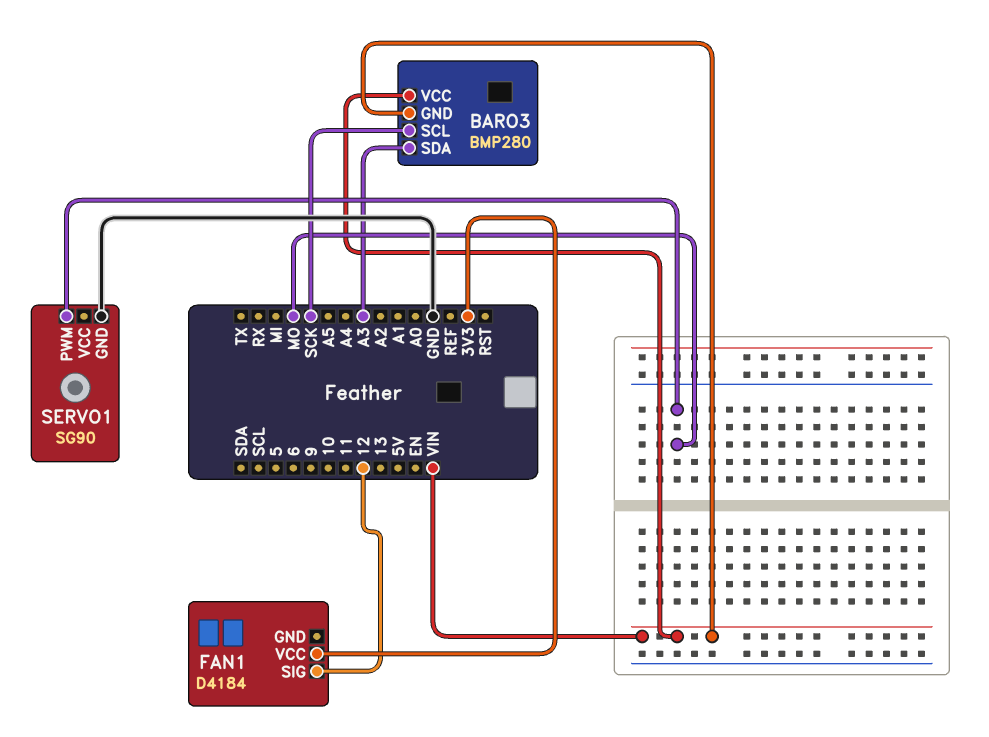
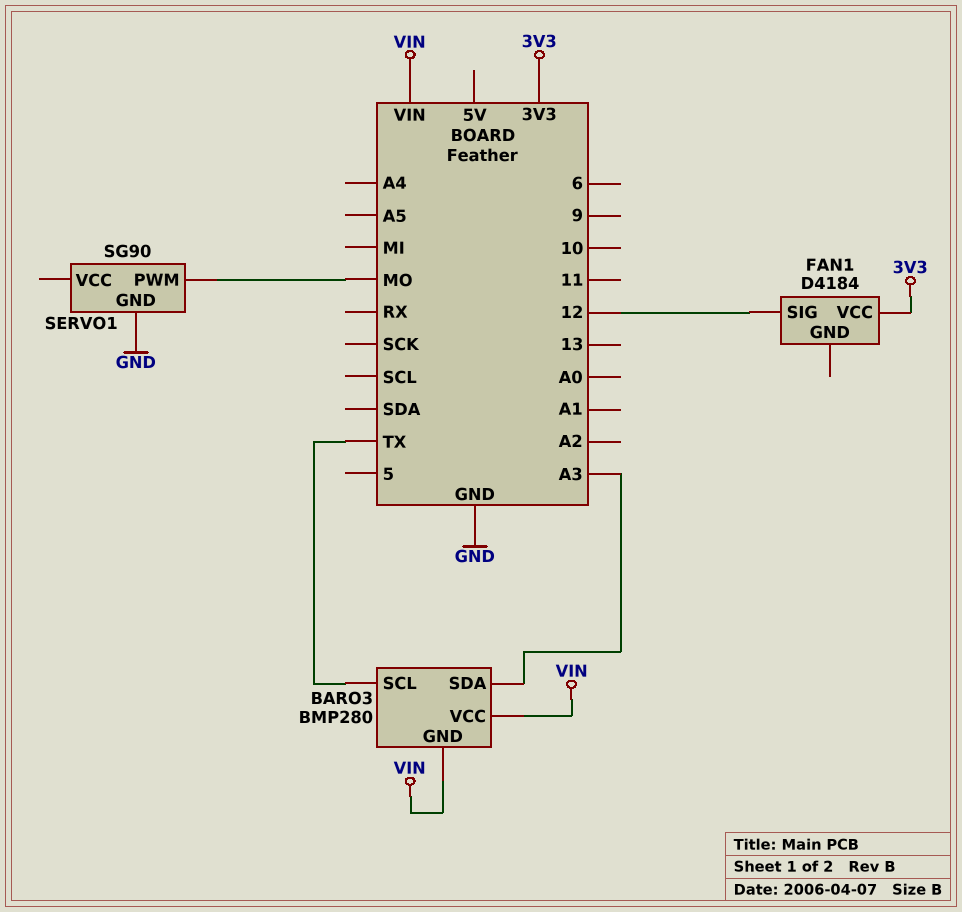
BARO3 pin SCL: SCK -> TX

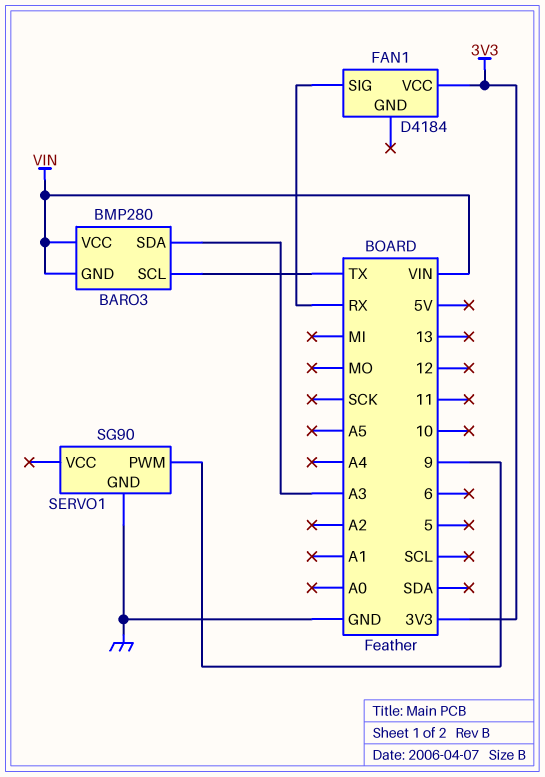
FAN1 pin SIG: 12 -> RX
SERVO1 pin PWM: MO -> 9

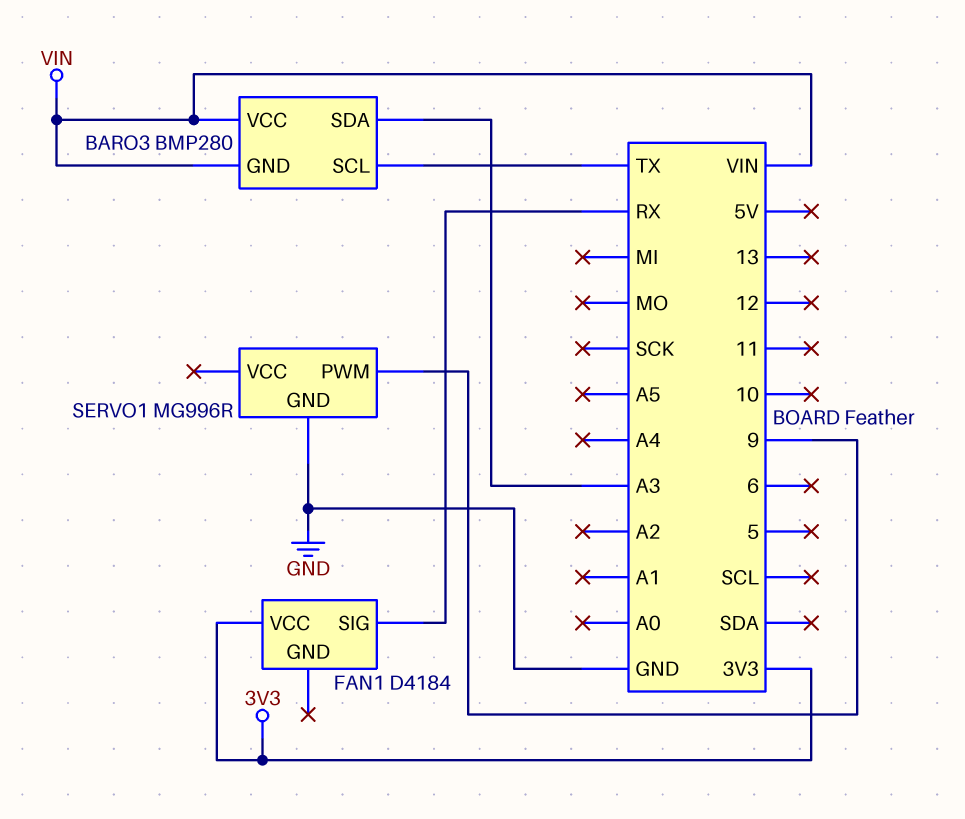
SERVO1: SG90 -> MG996R

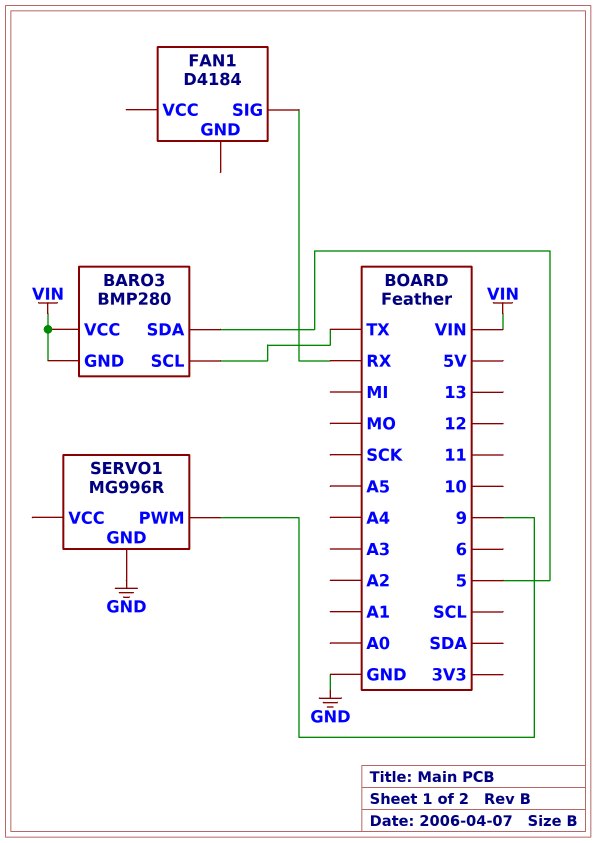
BARO3 pin SDA: A3 -> 5
FAN1 pin VCC: 3V3 -> none

